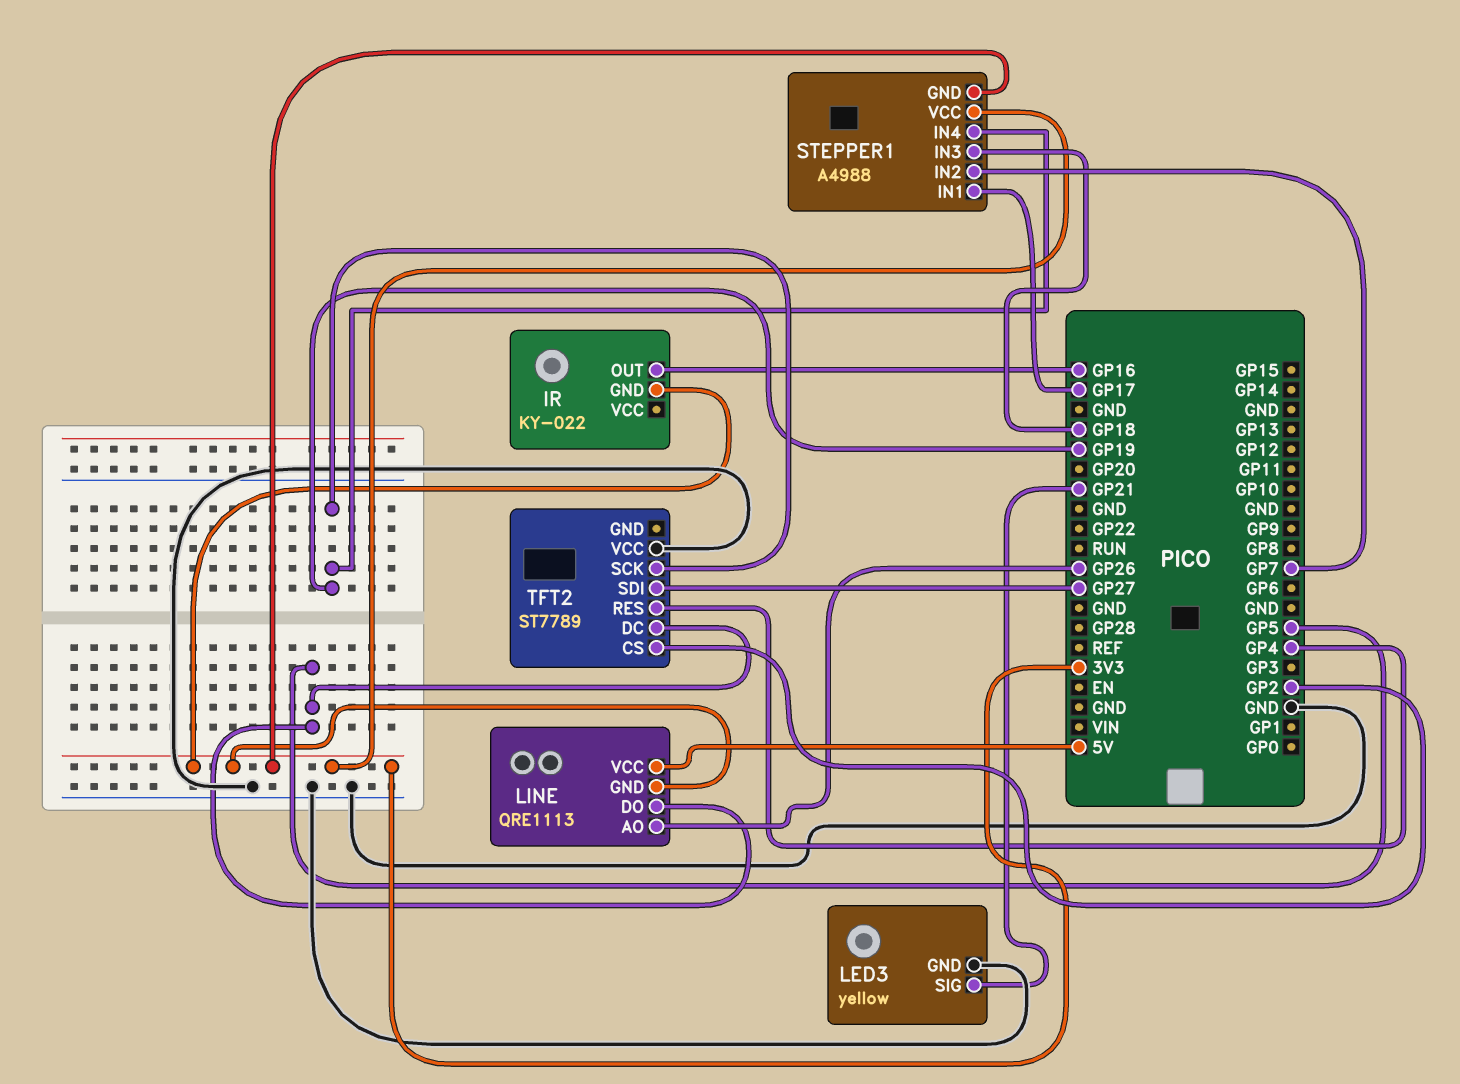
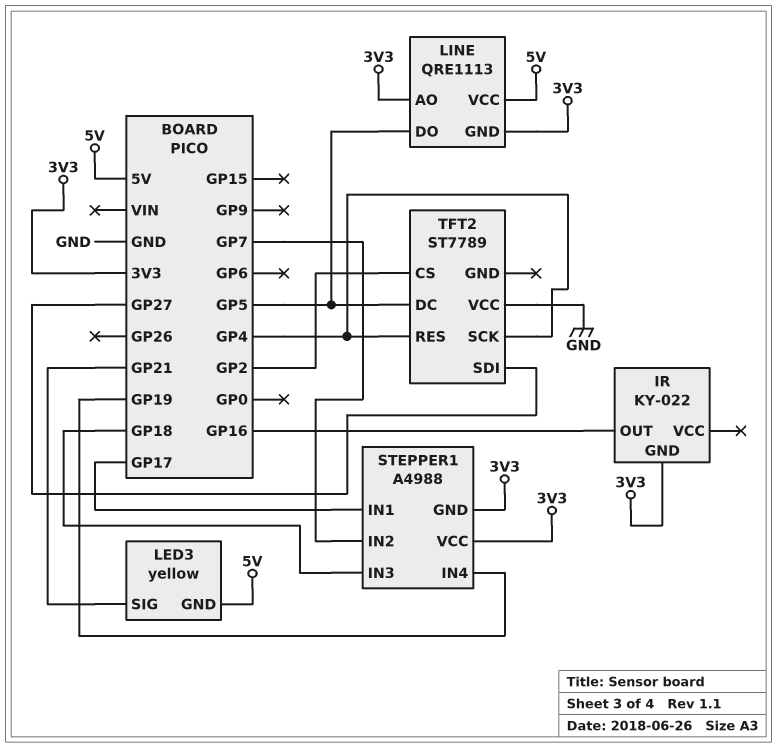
LED3 pin GND: GND -> 5V
LINE pin AO: GP26 -> 3V3
TFT2 pin SCK: GP19 -> GP4

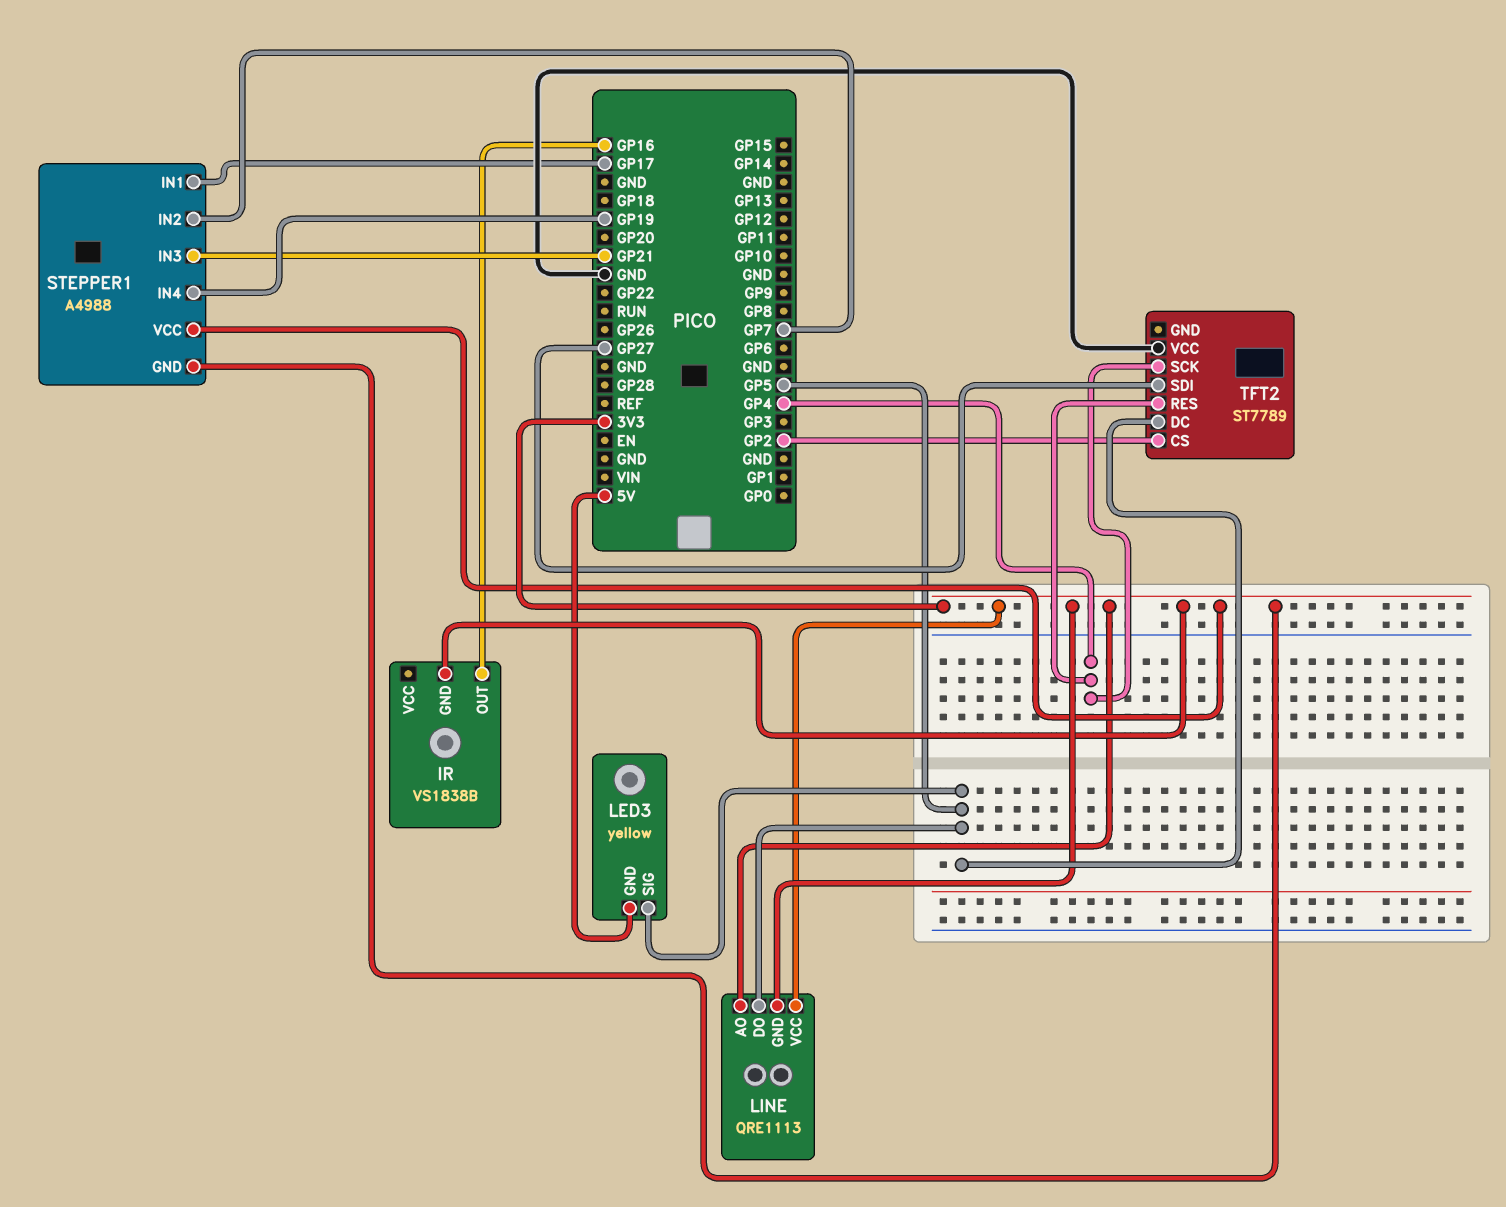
IR: KY-022 -> VS1838B
LED3 pin SIG: GP21 -> GP5
LINE pin VCC: 5V -> 3V3
STEPPER1 pin IN3: GP18 -> GP21

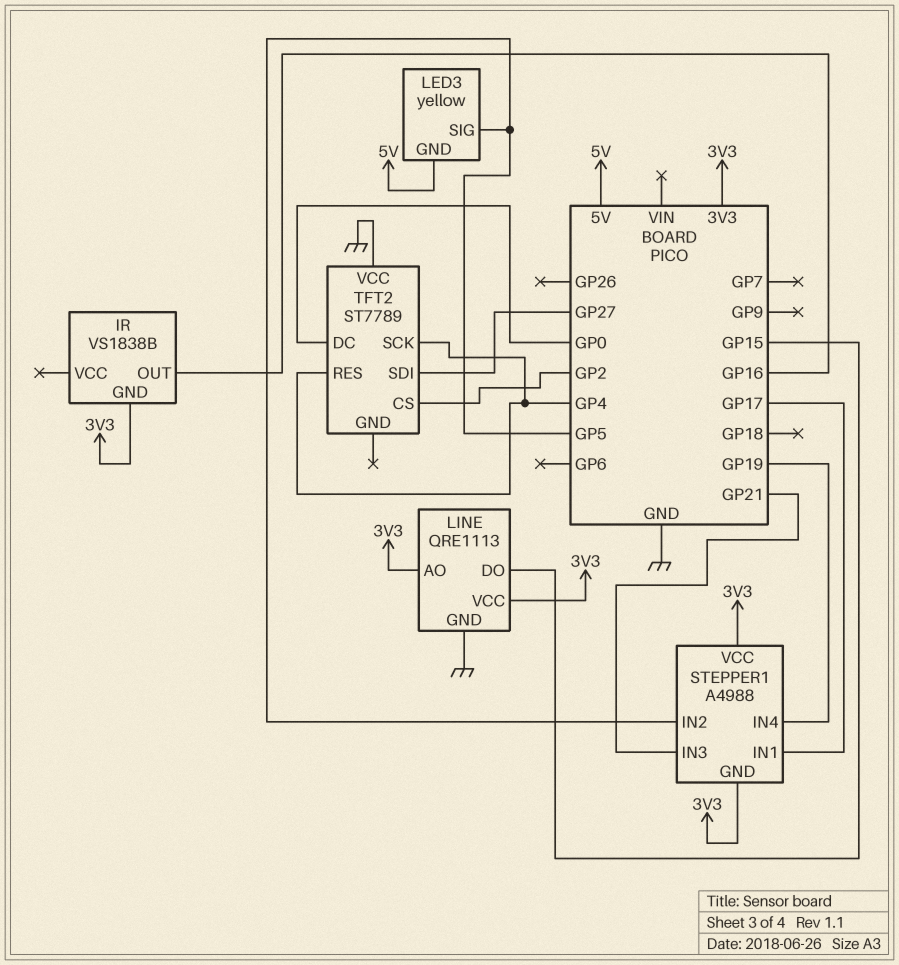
LINE pin DO: GP5 -> GP15
LINE pin GND: 3V3 -> GND
STEPPER1 pin IN2: GP7 -> GP5
TFT2 pin DC: GP5 -> GP0

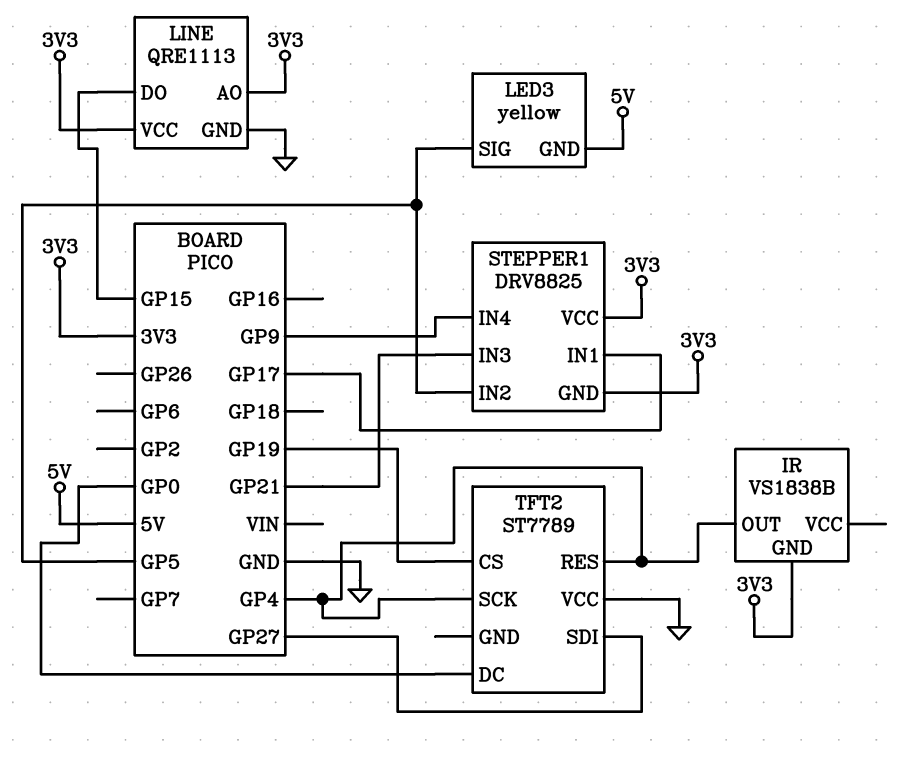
IR pin OUT: GP16 -> GP4
STEPPER1: A4988 -> DRV8825
STEPPER1 pin IN4: GP19 -> GP9
TFT2 pin CS: GP2 -> GP19

